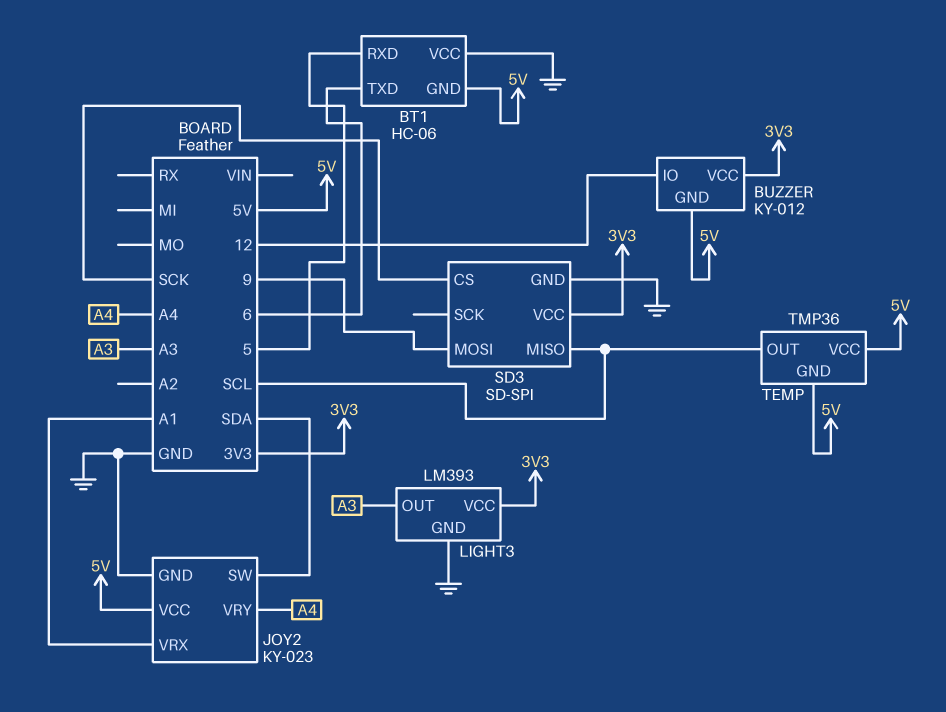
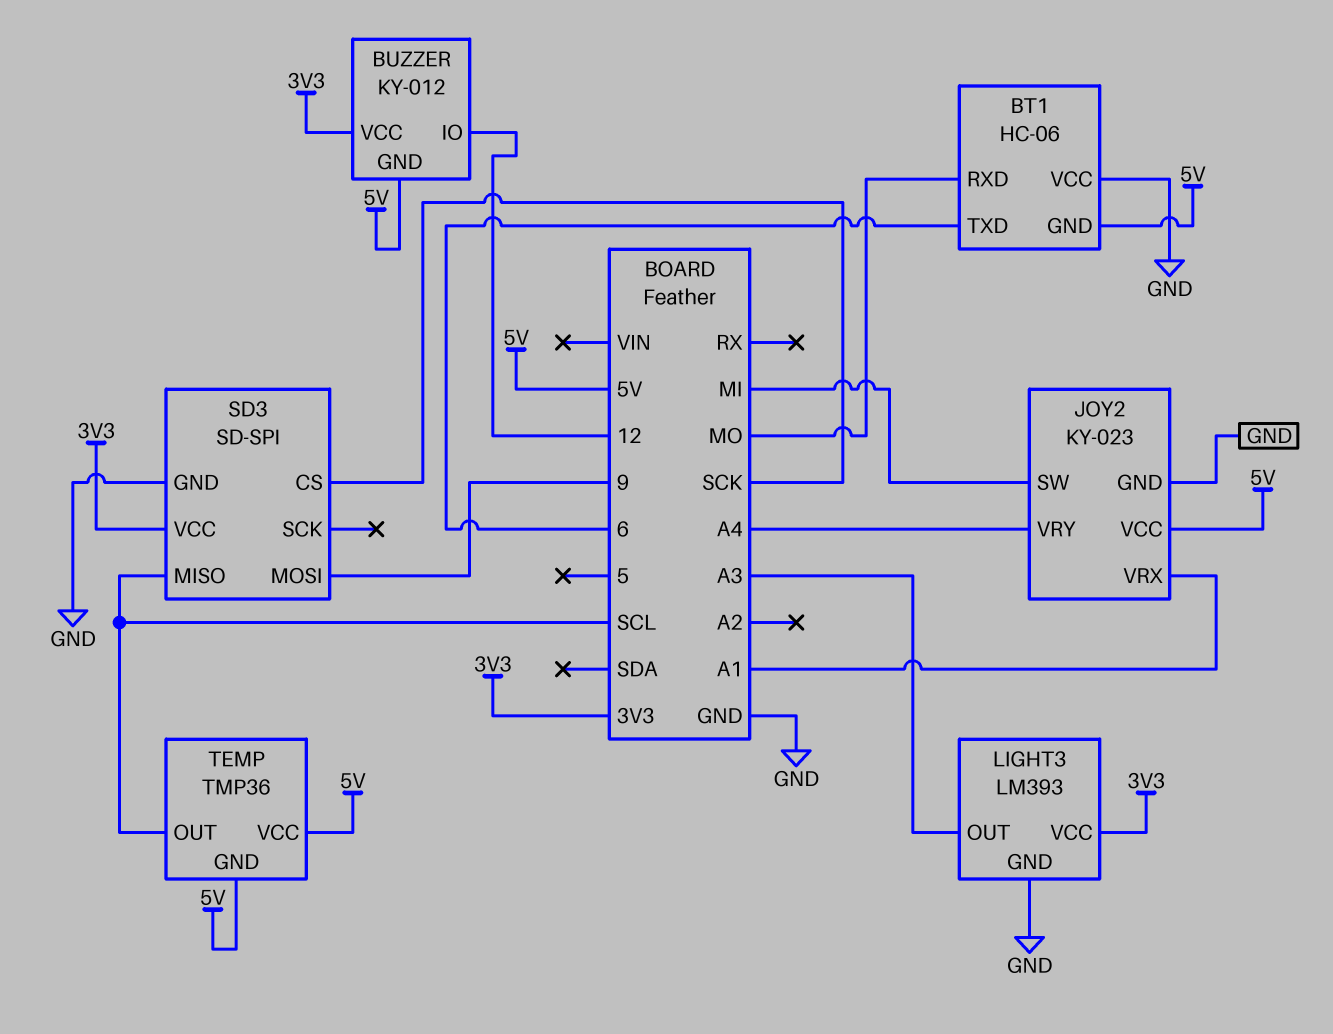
BT1 pin RXD: 5 -> MO
JOY2 pin SW: SDA -> MI

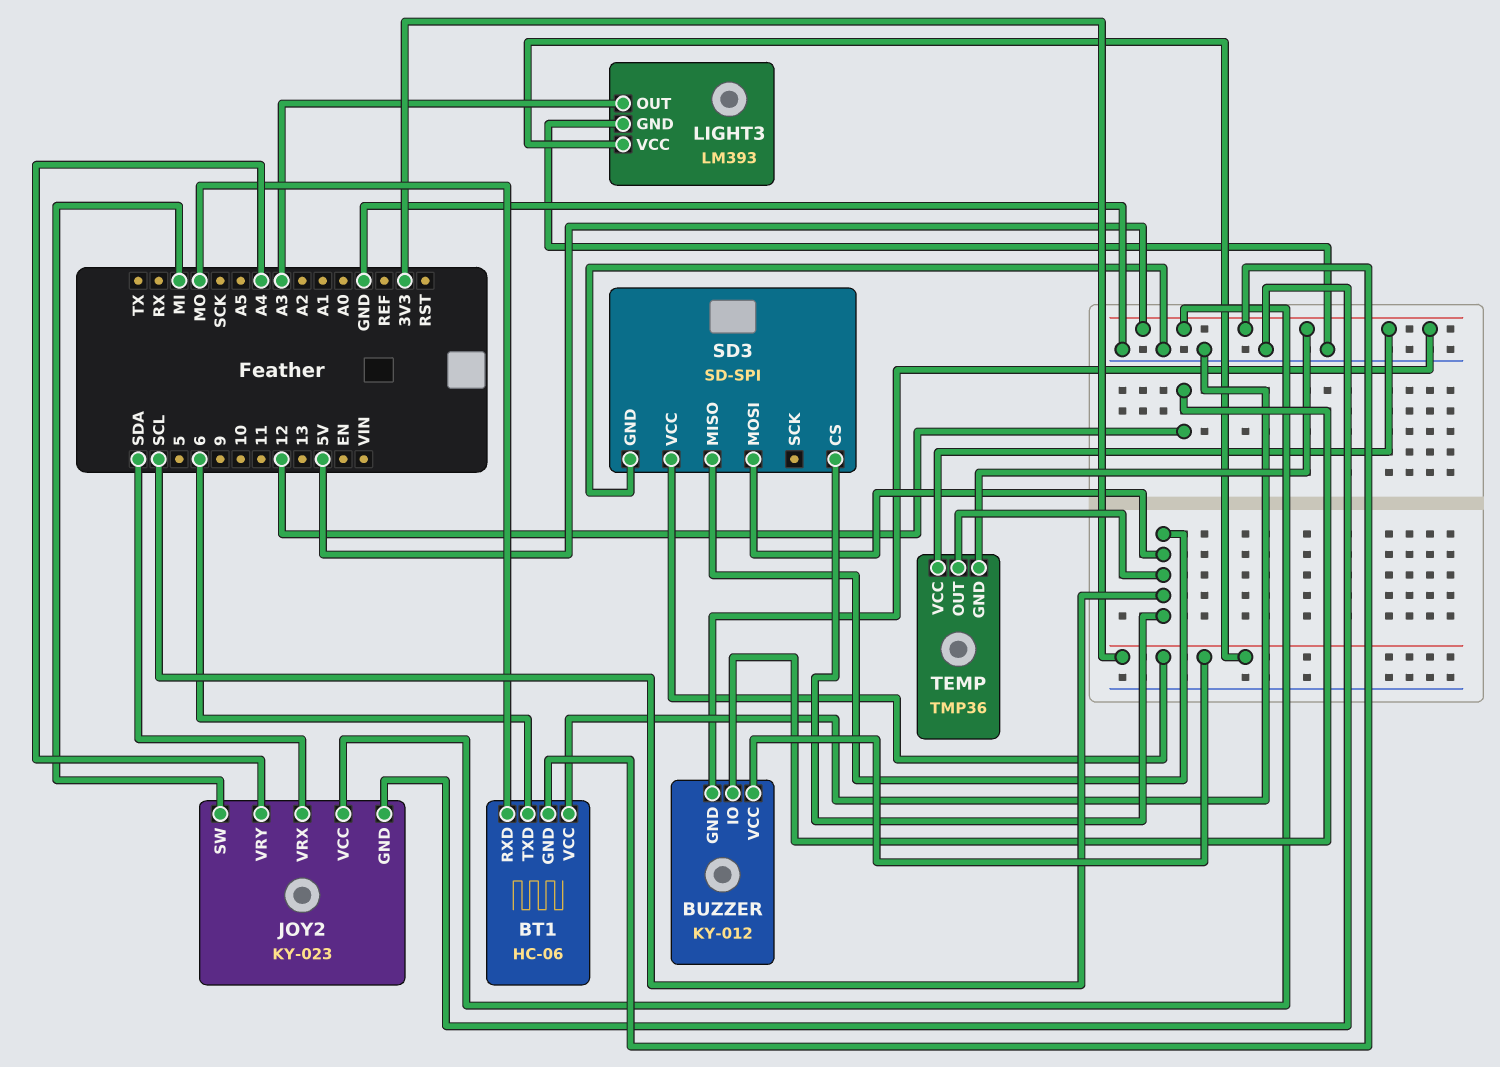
JOY2 pin VRX: A1 -> SDA
SD3 pin CS: SCK -> SCL
SD3 pin MOSI: 9 -> SCL

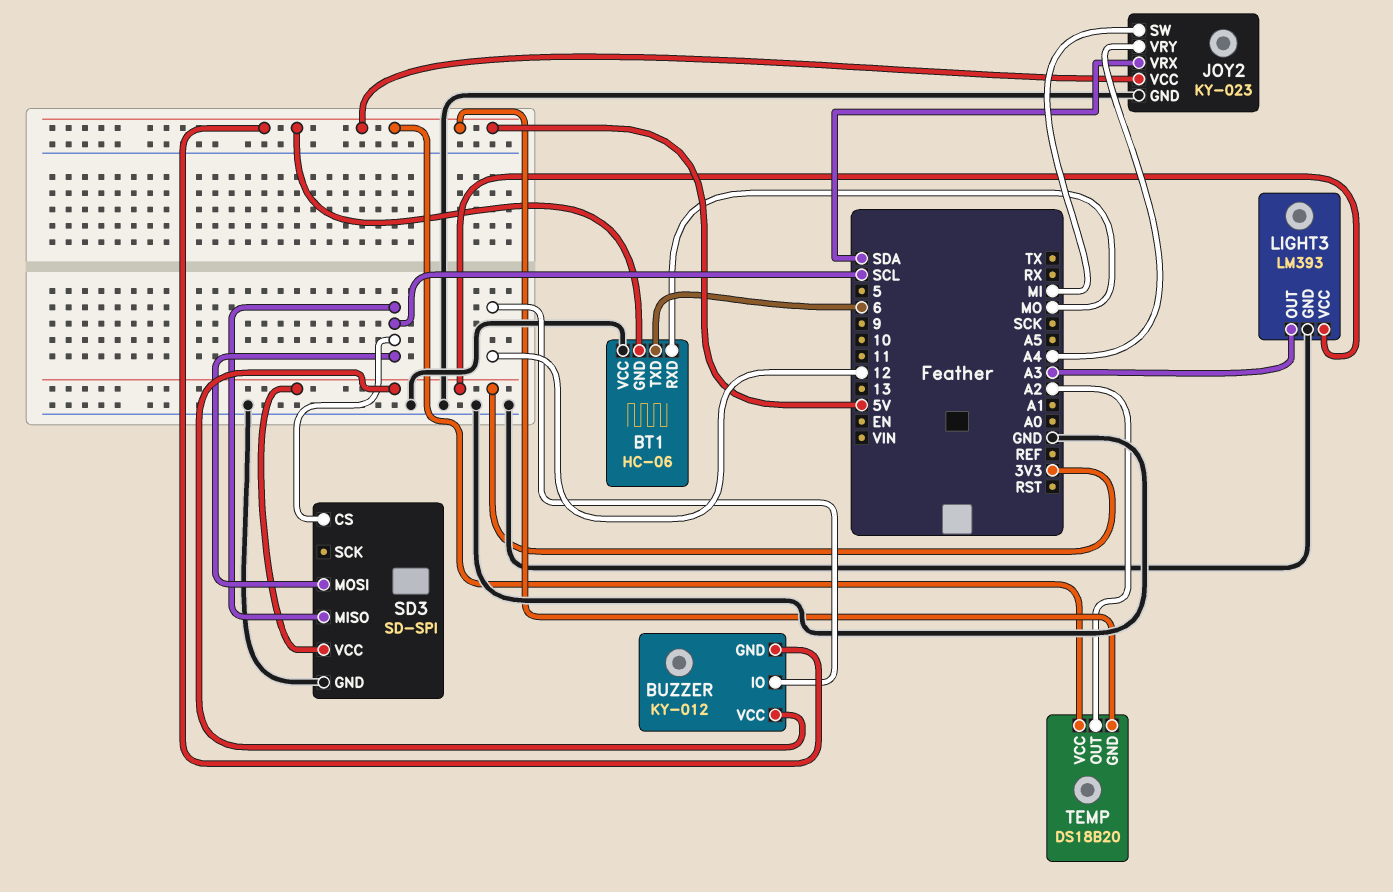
TEMP: TMP36 -> DS18B20
TEMP pin OUT: SCL -> A2

